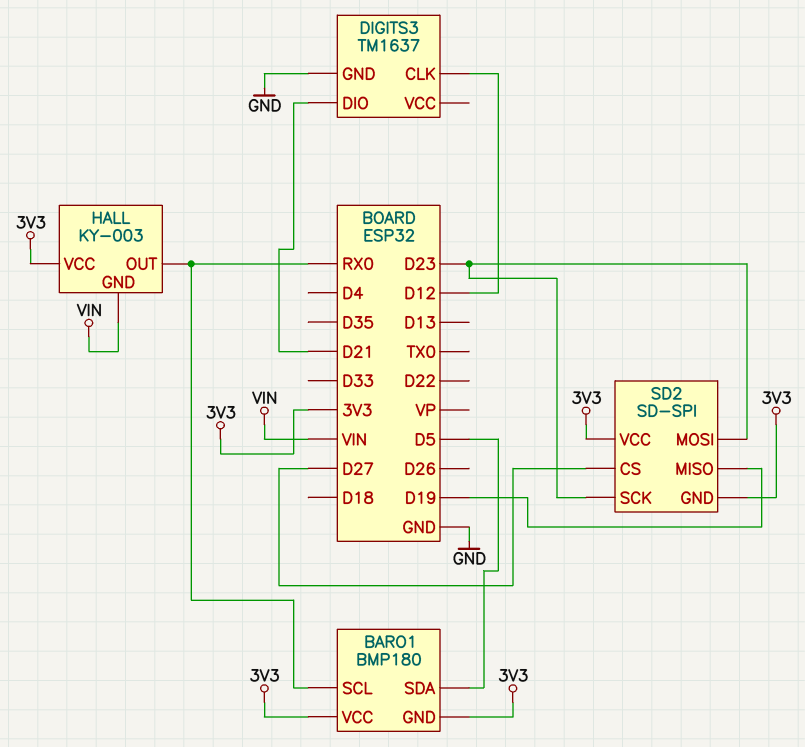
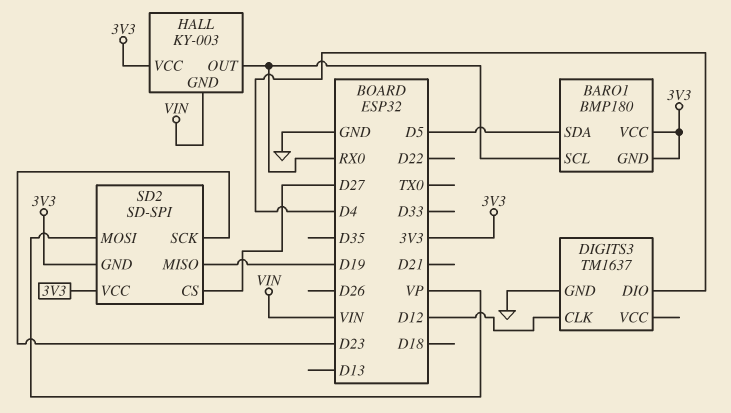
DIGITS3 pin DIO: D21 -> D4
SD2 pin MOSI: D23 -> VP

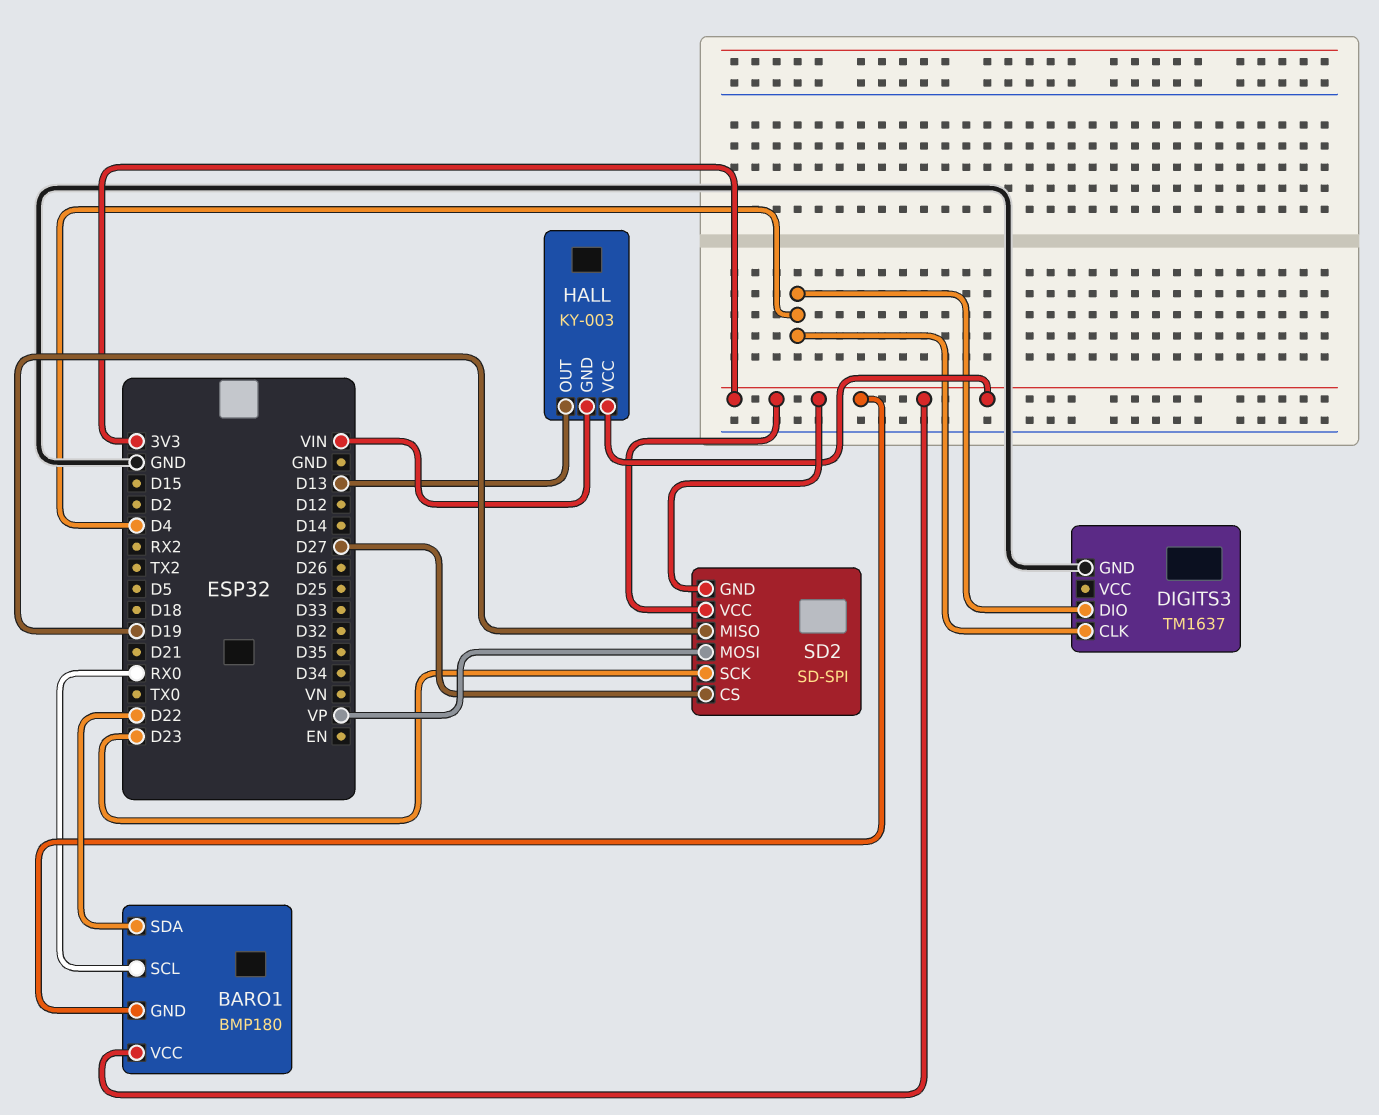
BARO1 pin SDA: D5 -> D22
DIGITS3 pin CLK: D12 -> D4
HALL pin OUT: RX0 -> D13

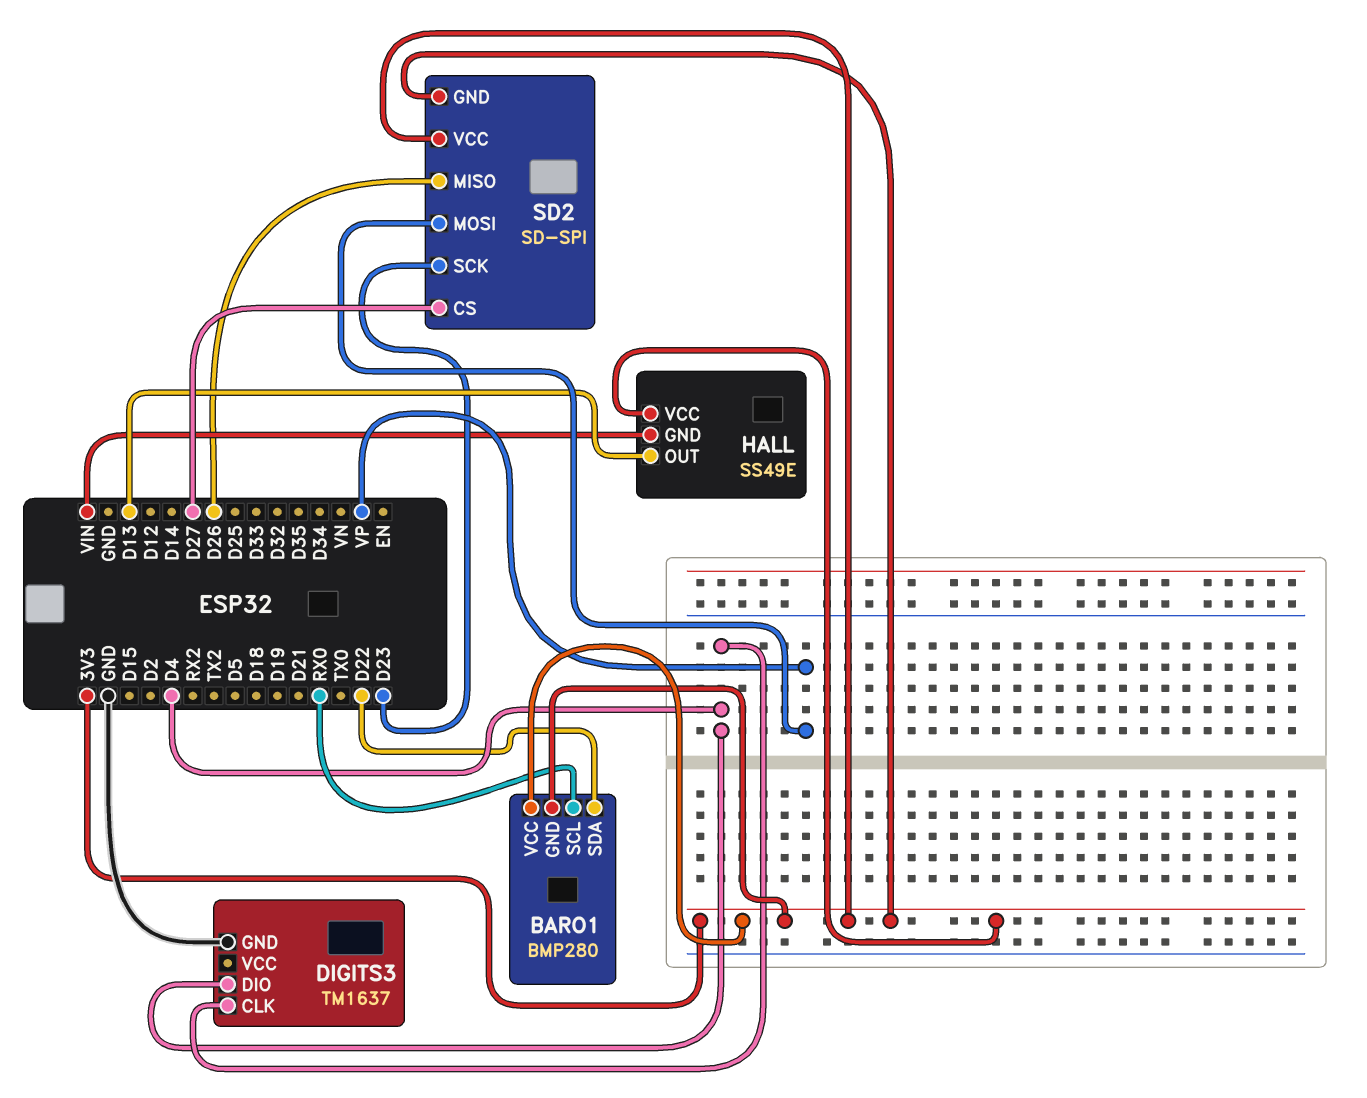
BARO1: BMP180 -> BMP280
HALL: KY-003 -> SS49E
SD2 pin MISO: D19 -> D26

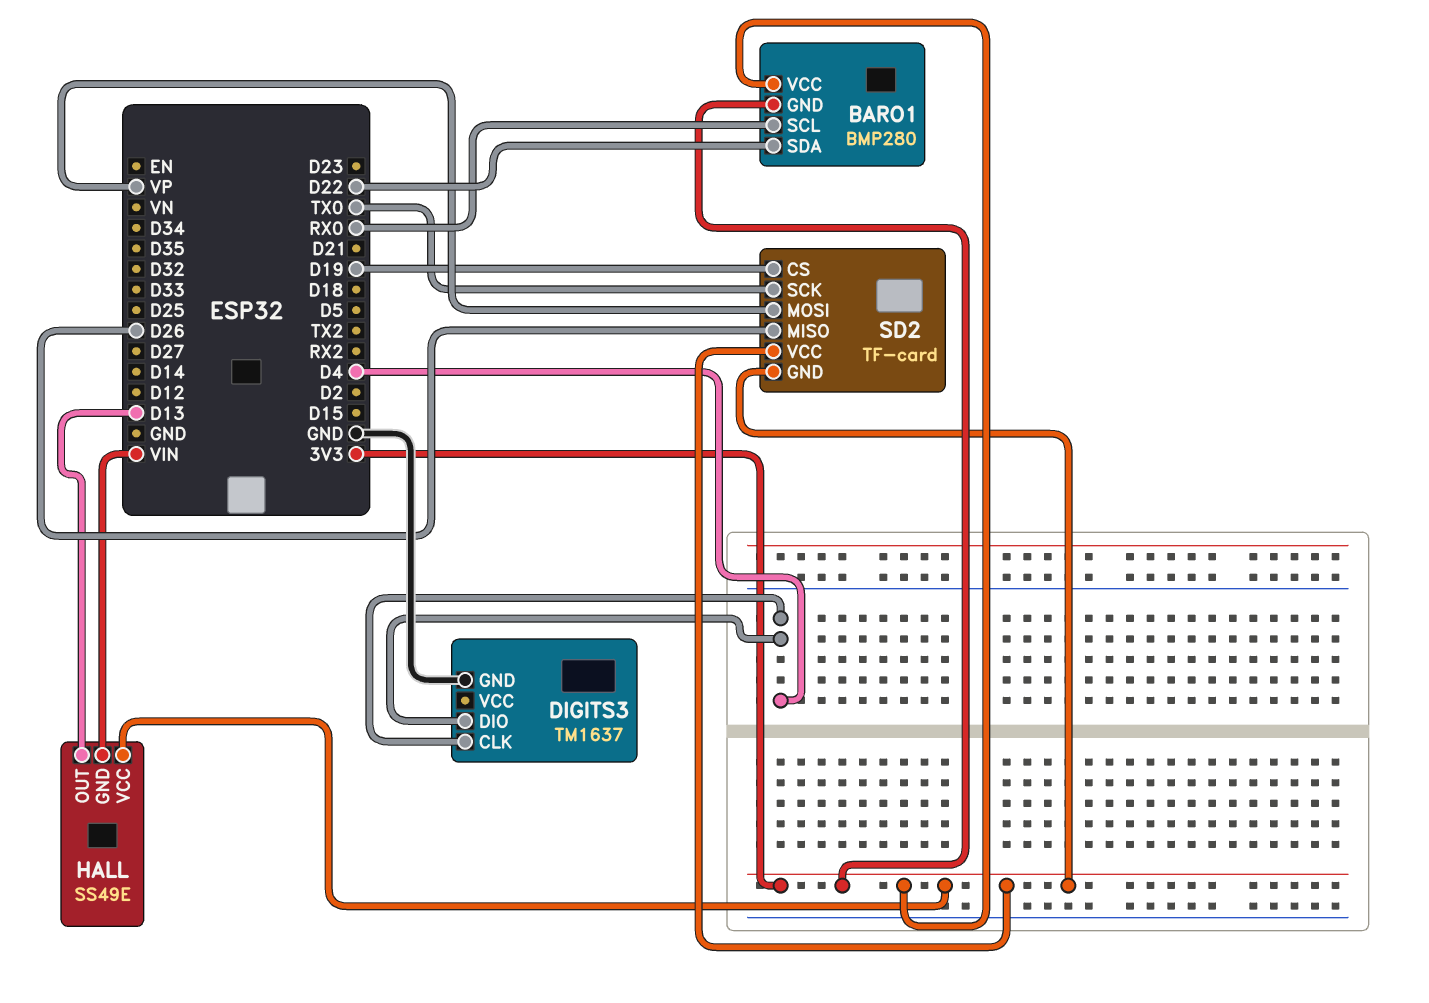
SD2: SD-SPI -> TF-card
SD2 pin CS: D27 -> D19
SD2 pin SCK: D23 -> TX0

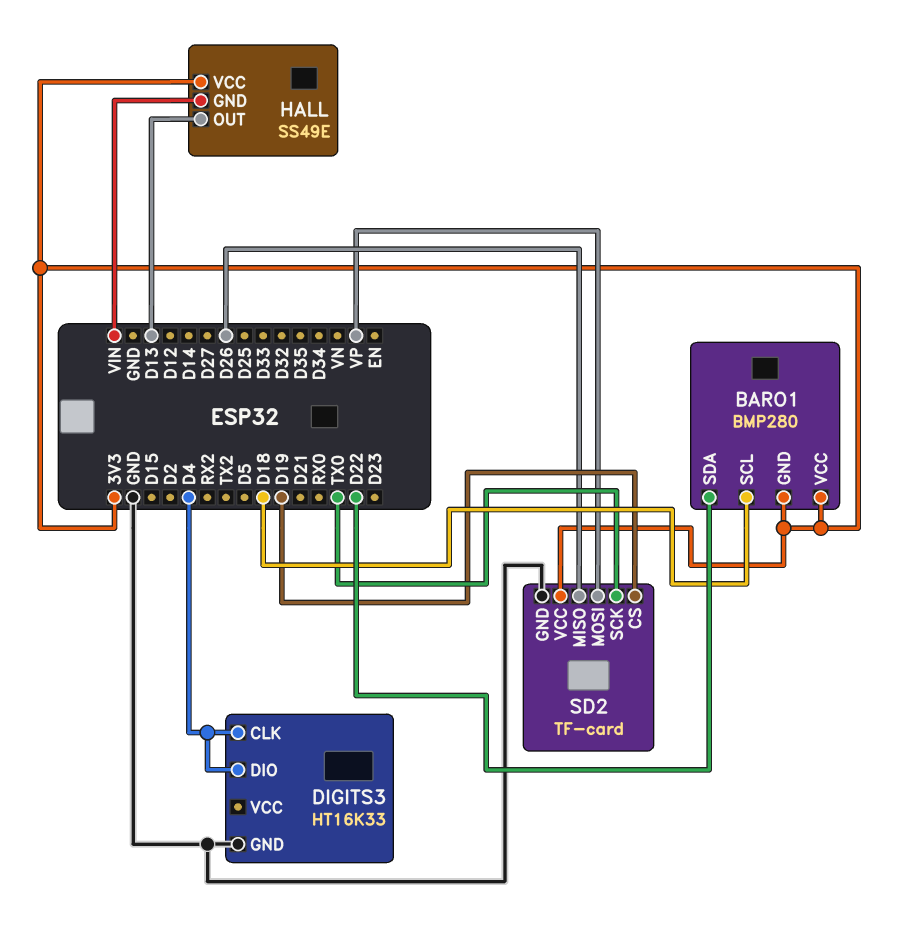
BARO1 pin SCL: RX0 -> D18
DIGITS3: TM1637 -> HT16K33
SD2 pin GND: 3V3 -> GND

